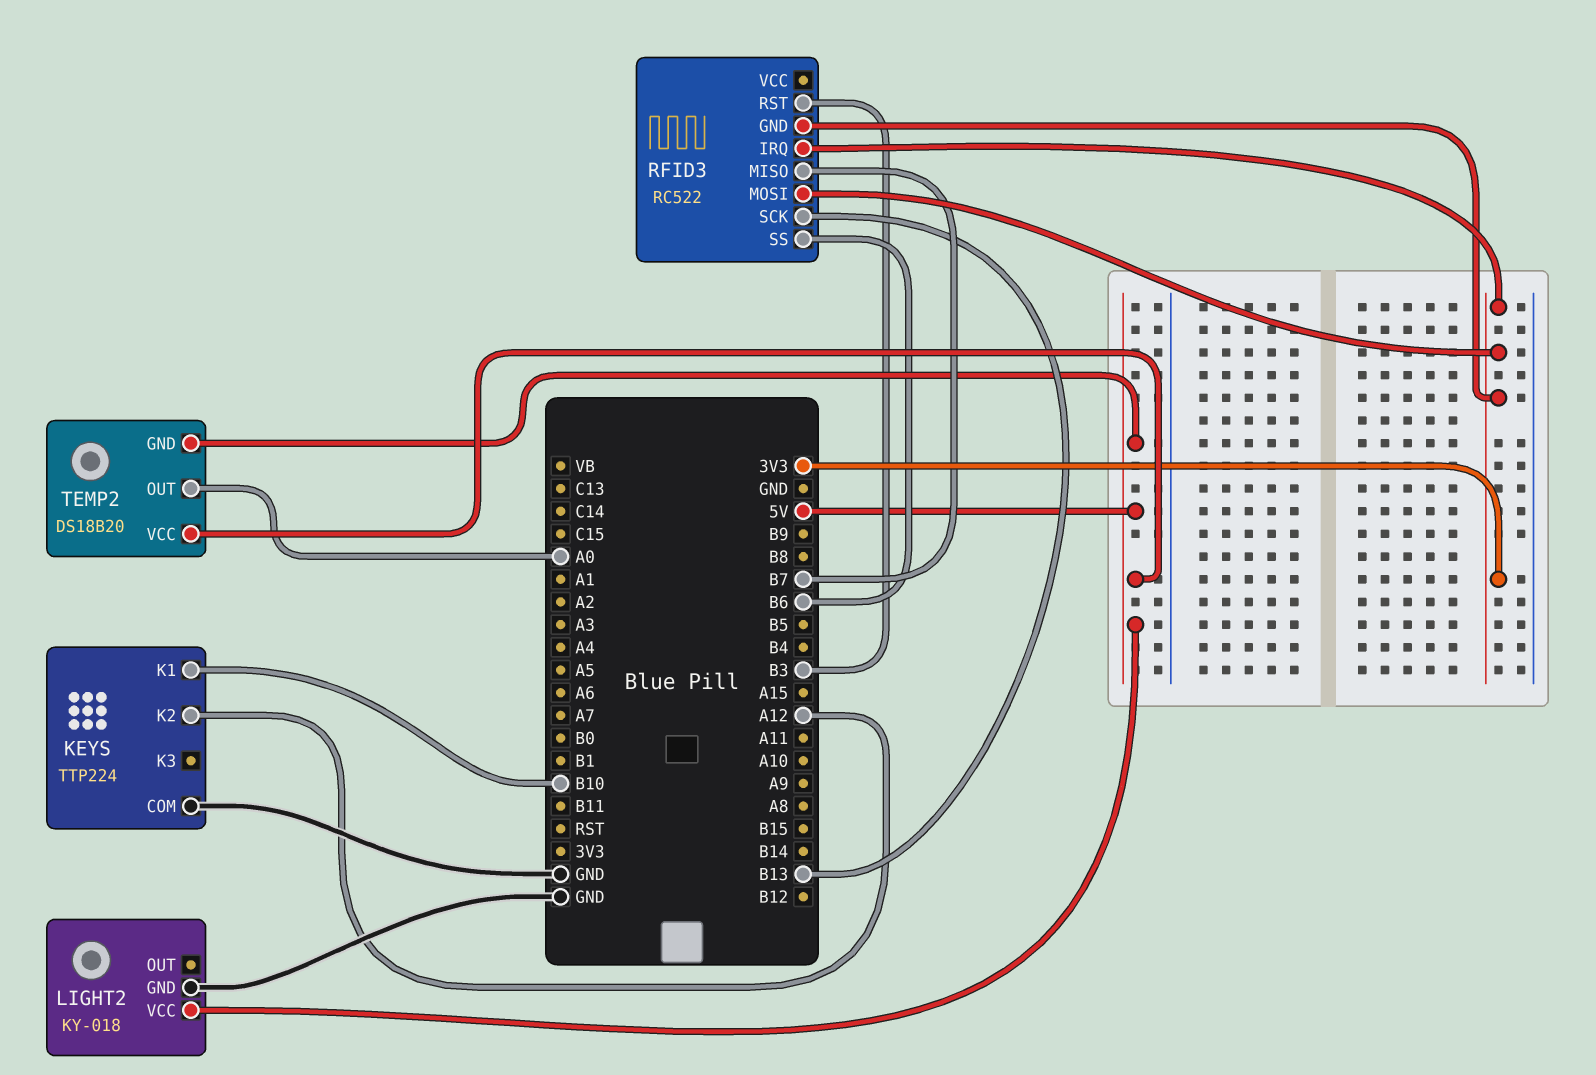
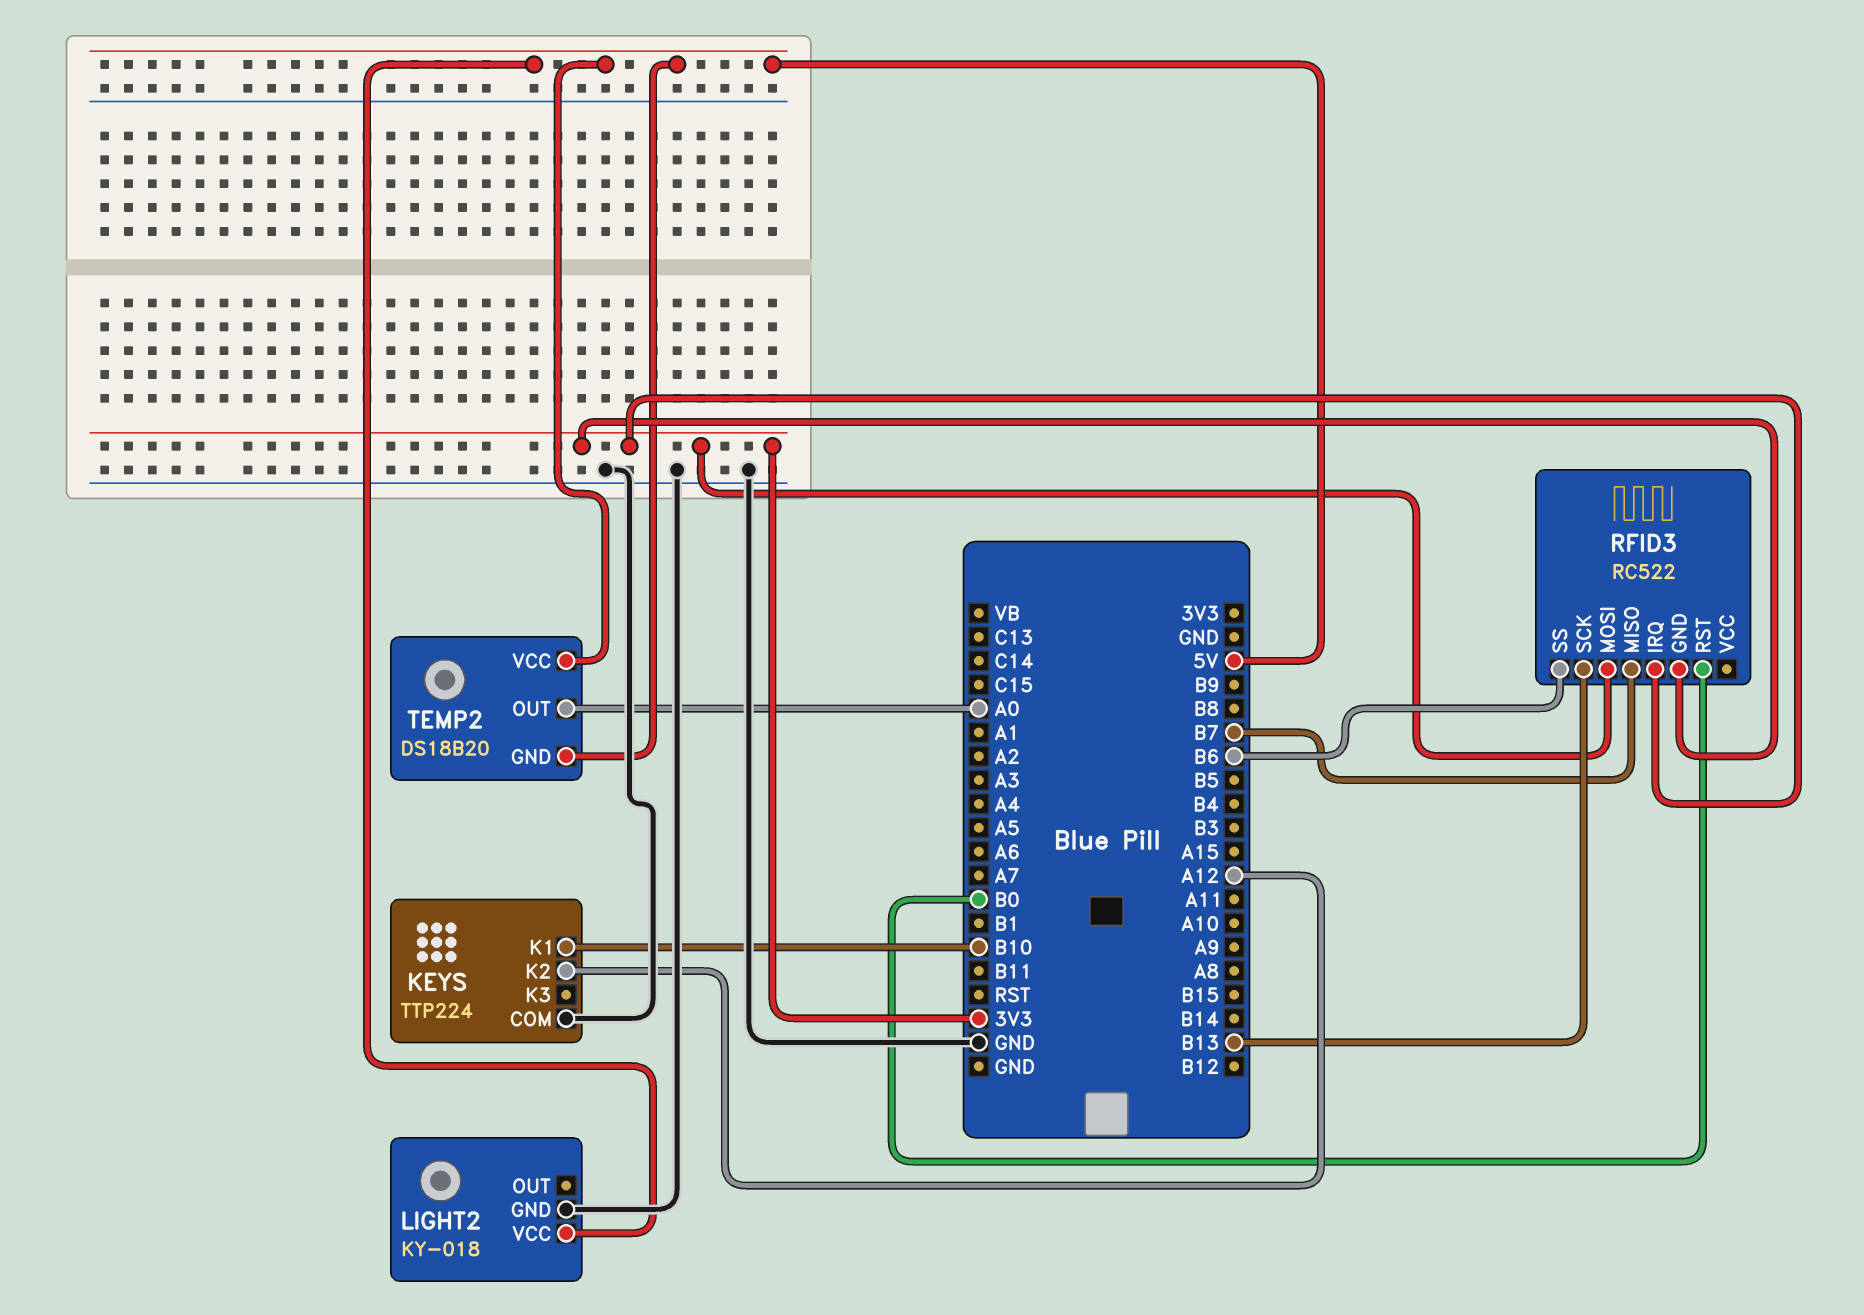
RFID3 pin RST: B3 -> B0

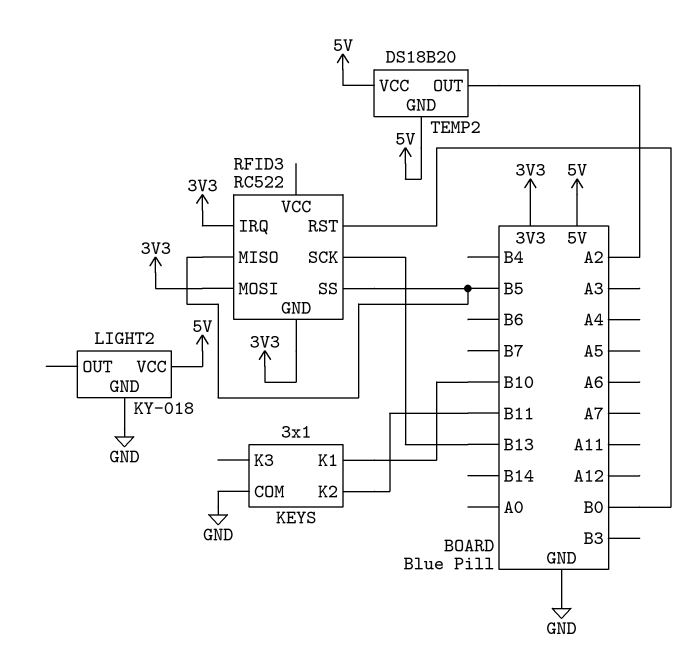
KEYS: TTP224 -> 3x1
KEYS pin K2: A12 -> B11
RFID3 pin MISO: B7 -> B5
RFID3 pin SS: B6 -> B5
TEMP2 pin OUT: A0 -> A2

